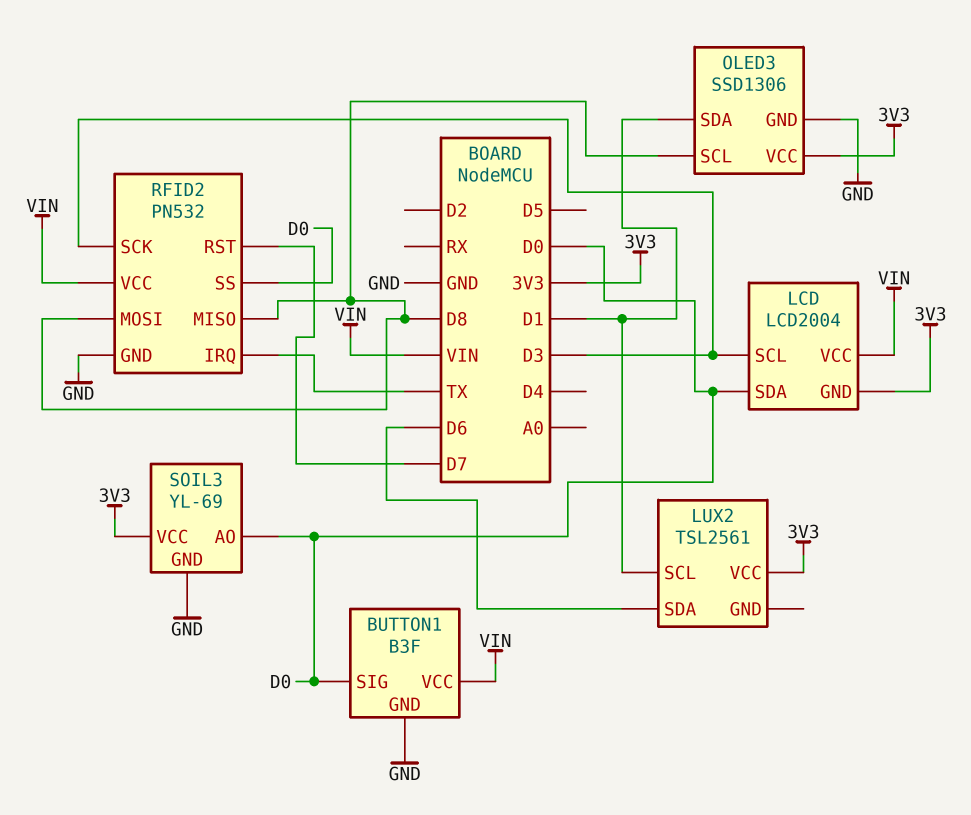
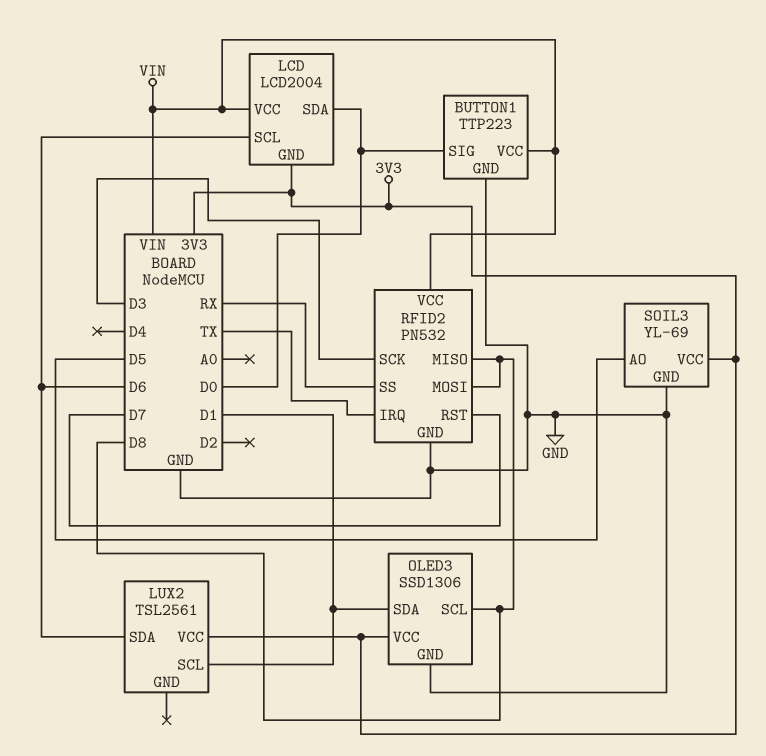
BUTTON1: B3F -> TTP223
LCD pin SCL: D3 -> D6
RFID2 pin SS: D0 -> RX
SOIL3 pin AO: D0 -> D5

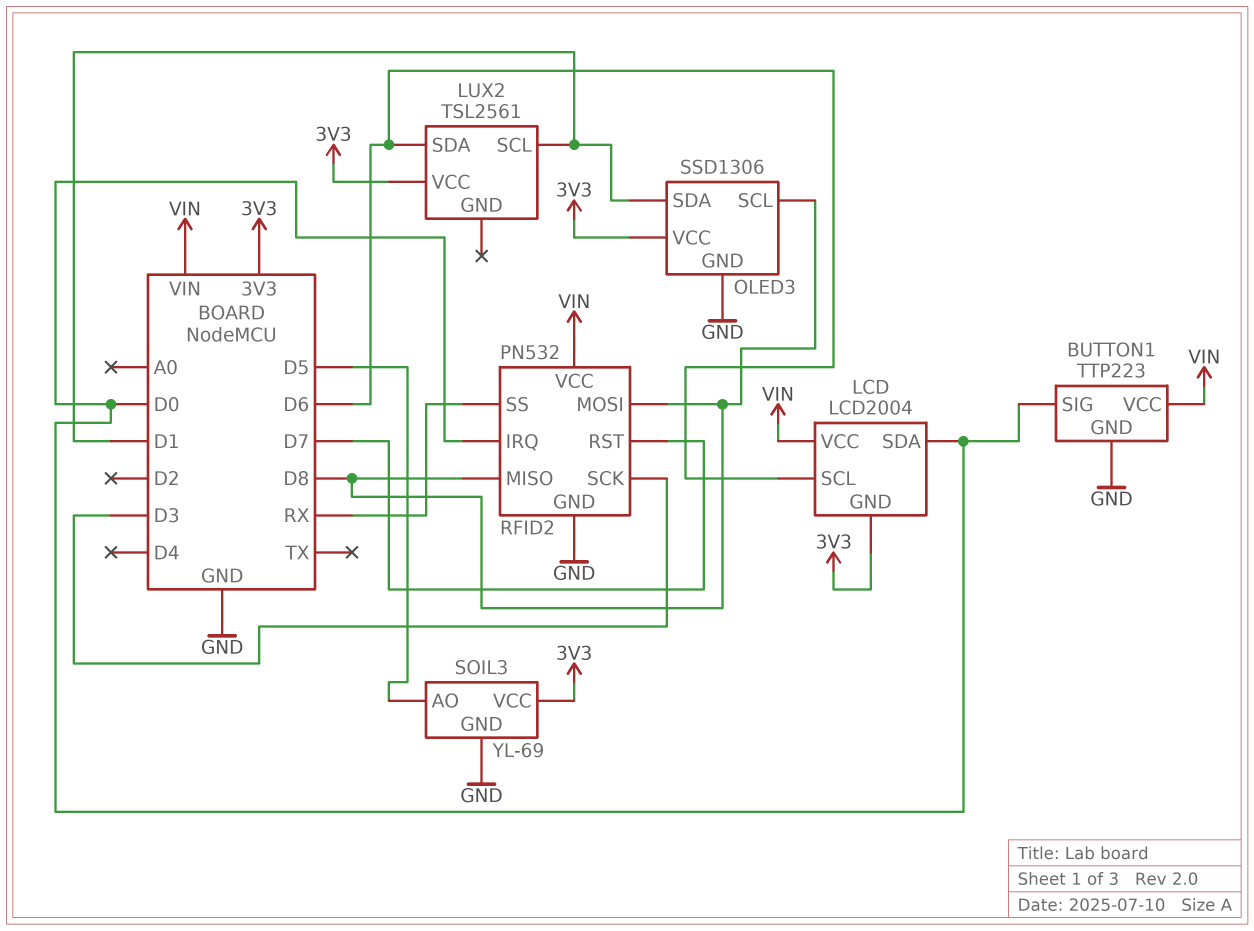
RFID2 pin IRQ: TX -> D0

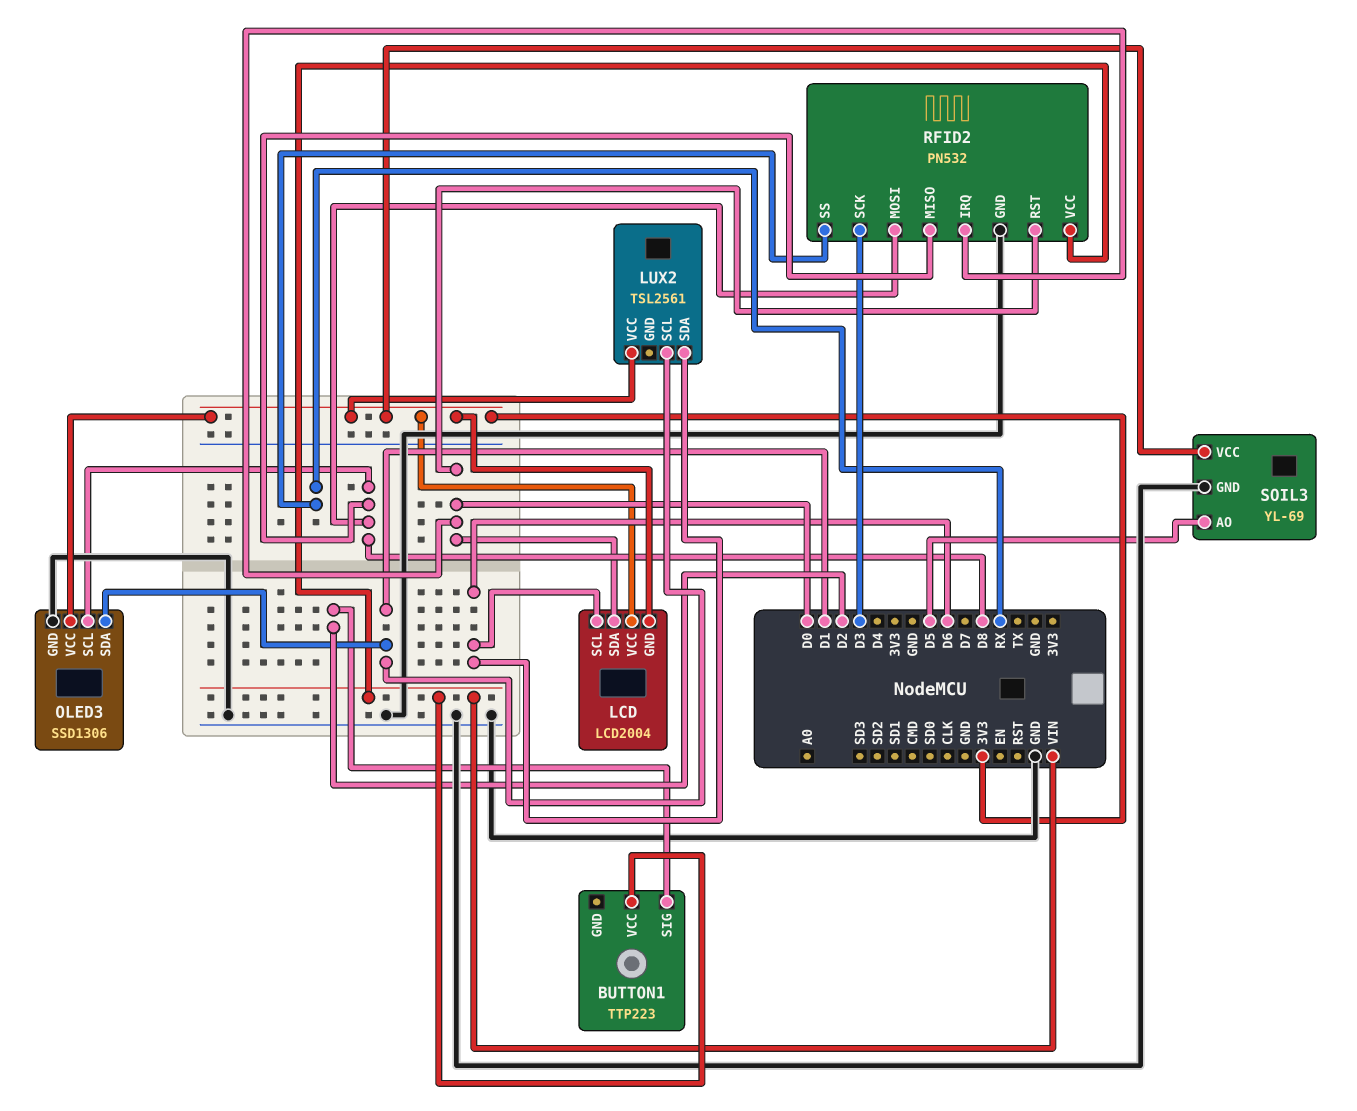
BUTTON1 pin GND: GND -> none
BUTTON1 pin SIG: D0 -> D2
LCD pin VCC: VIN -> 3V3
RFID2 pin RST: D7 -> D0

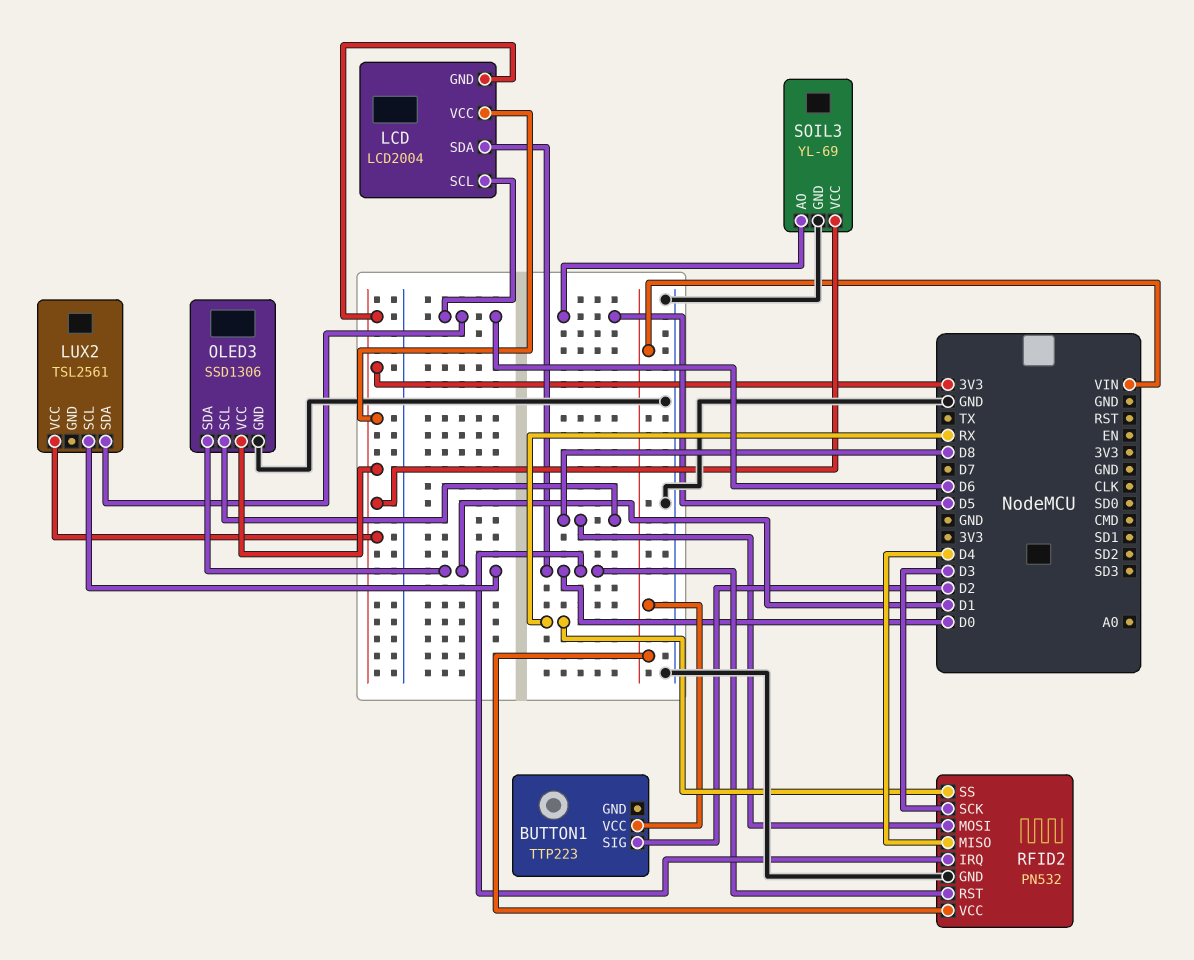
RFID2 pin MISO: D8 -> D4

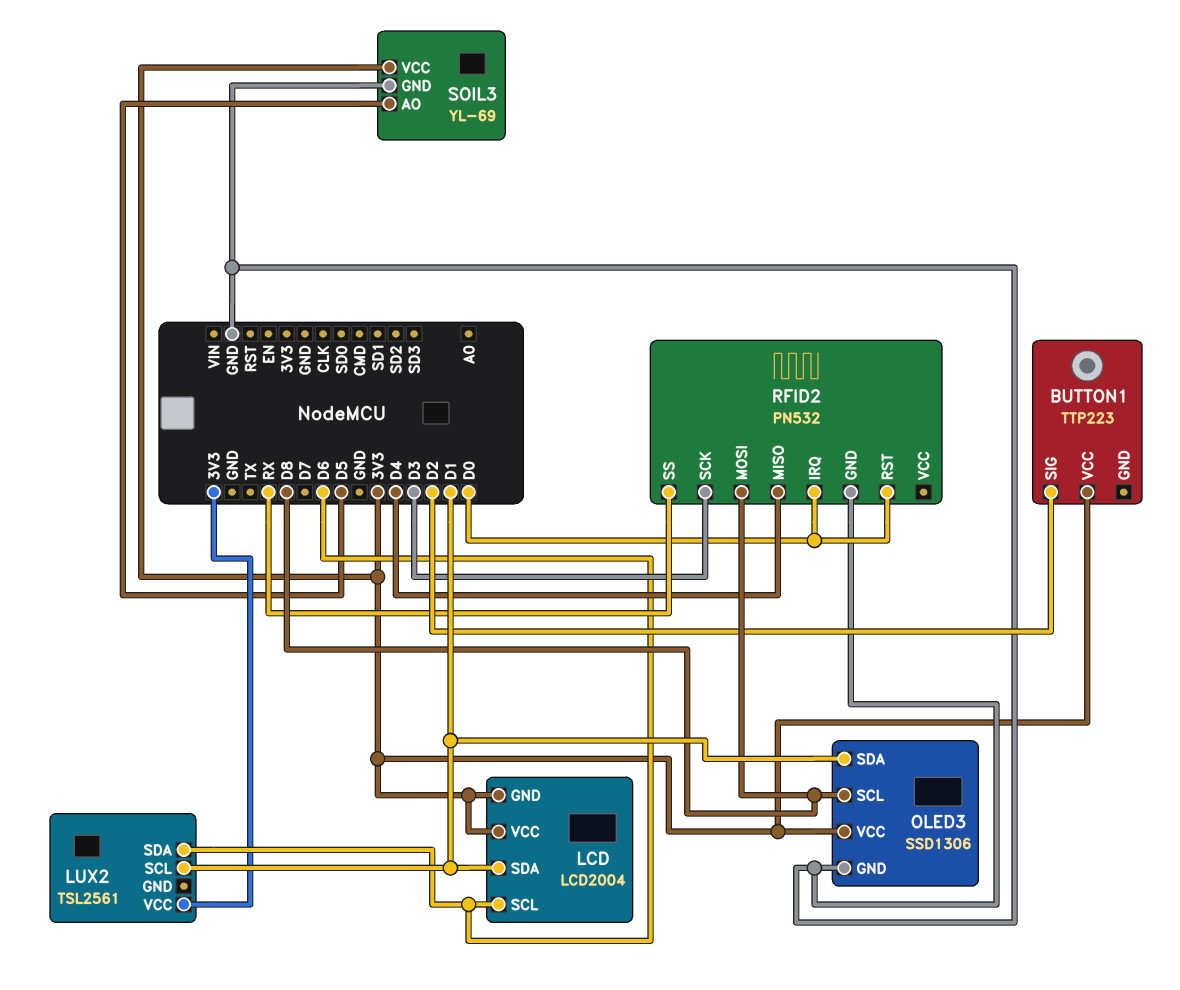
BUTTON1 pin VCC: VIN -> 3V3
LCD pin SDA: D0 -> D1
RFID2 pin VCC: VIN -> none

